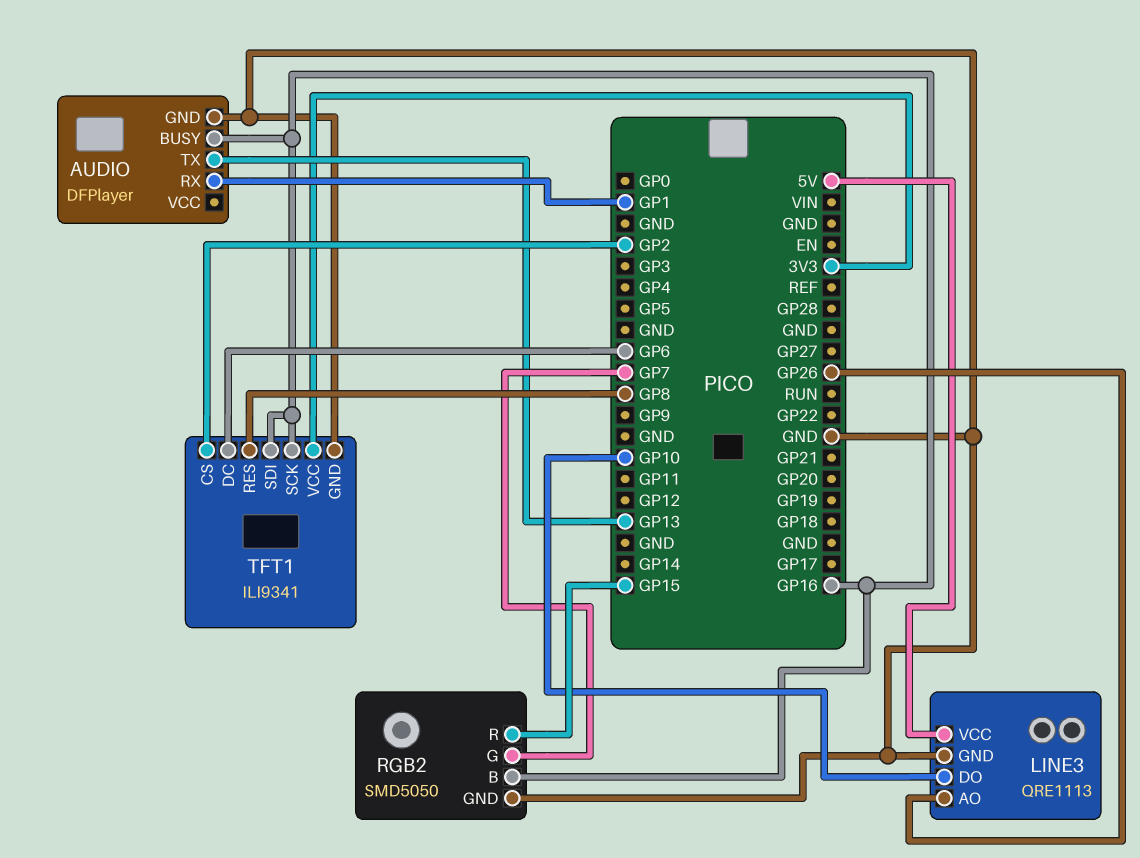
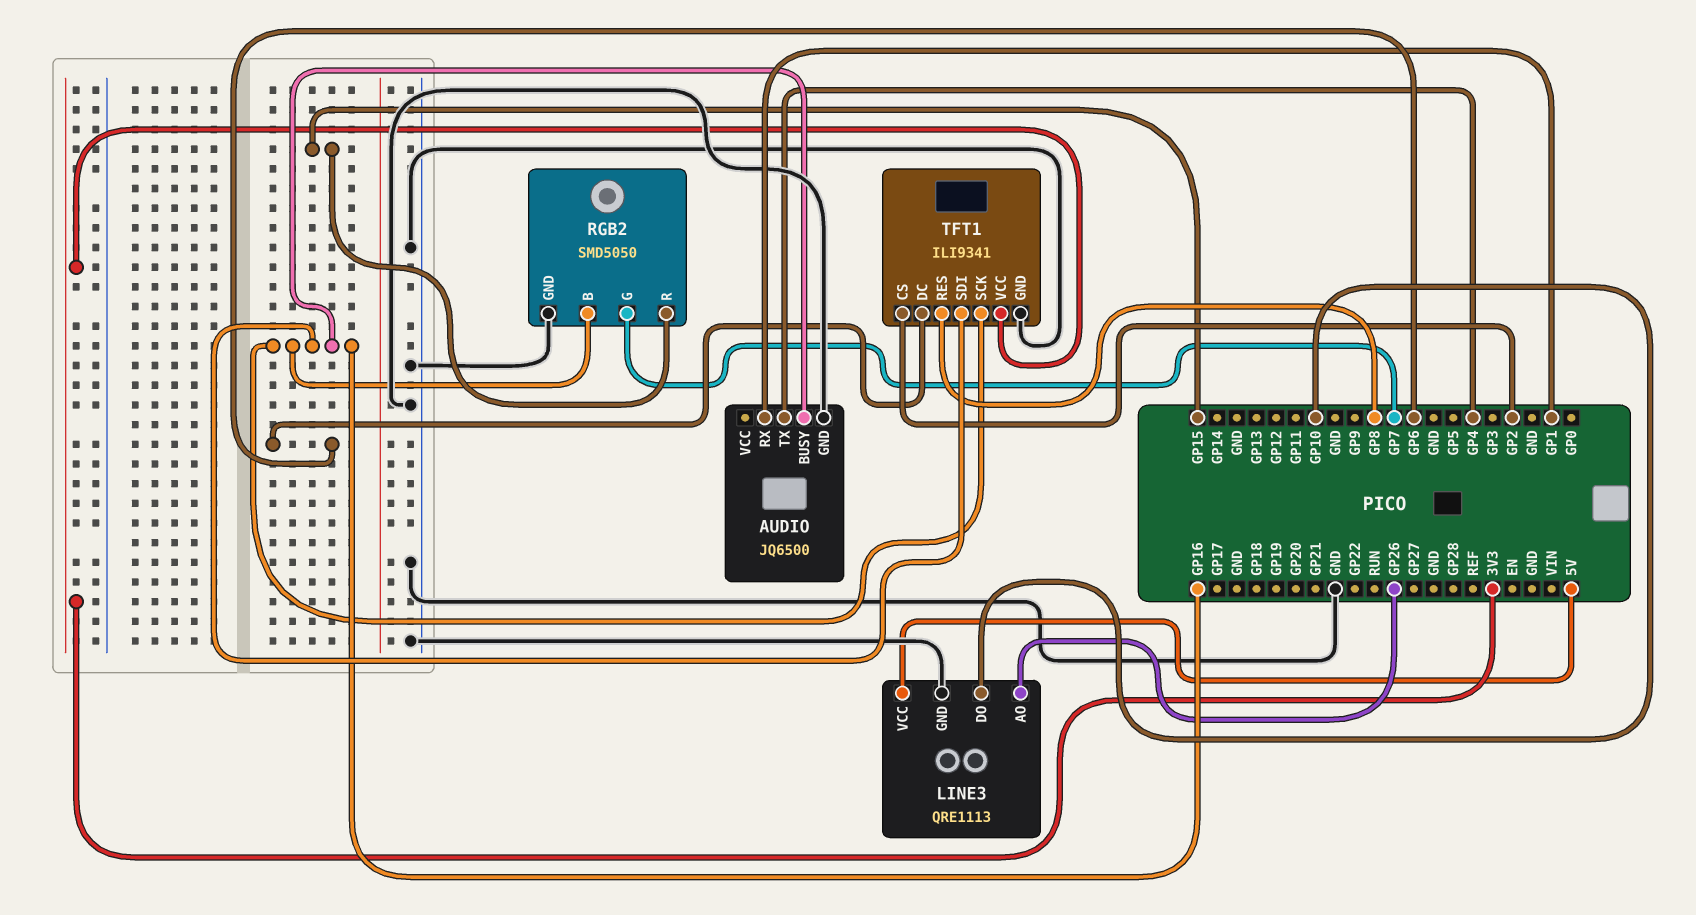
AUDIO: DFPlayer -> JQ6500
AUDIO pin TX: GP13 -> GP4

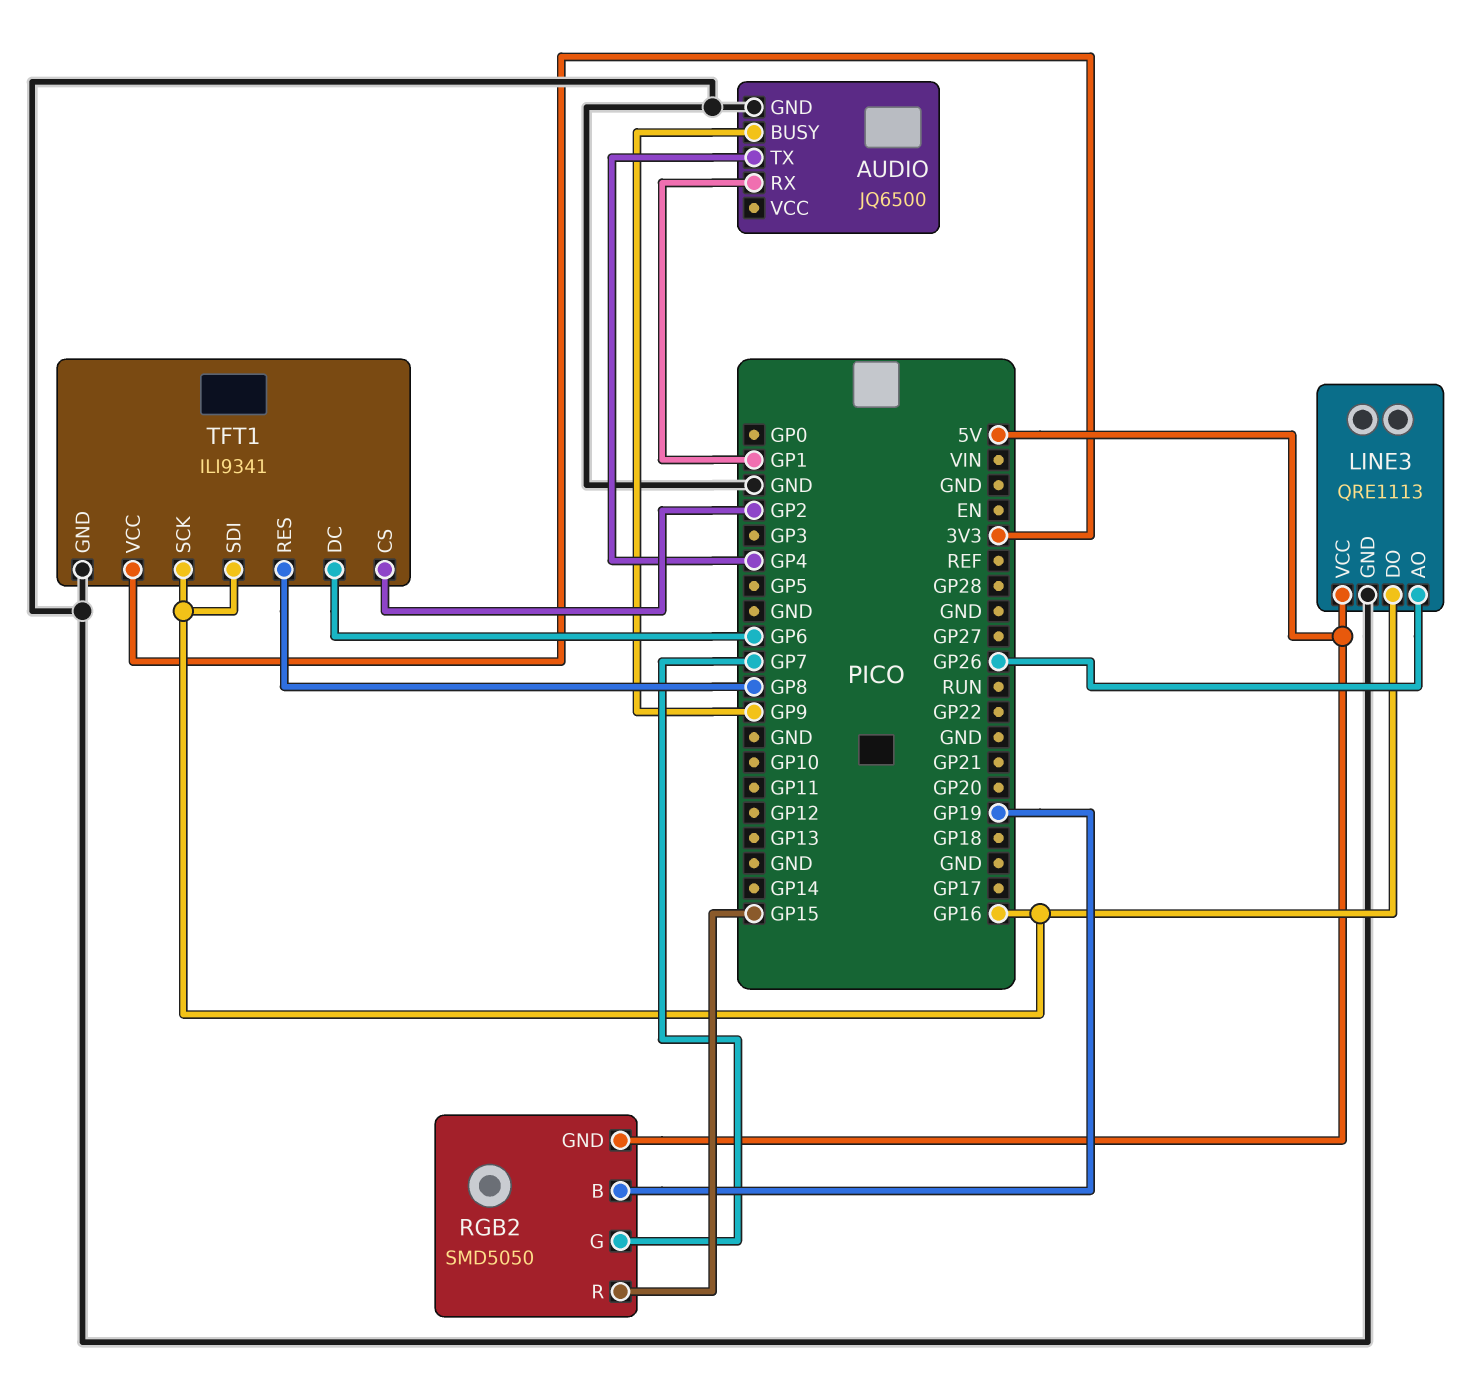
AUDIO pin BUSY: GP16 -> GP9
LINE3 pin DO: GP10 -> GP16
RGB2 pin B: GP16 -> GP19
RGB2 pin GND: GND -> 5V

